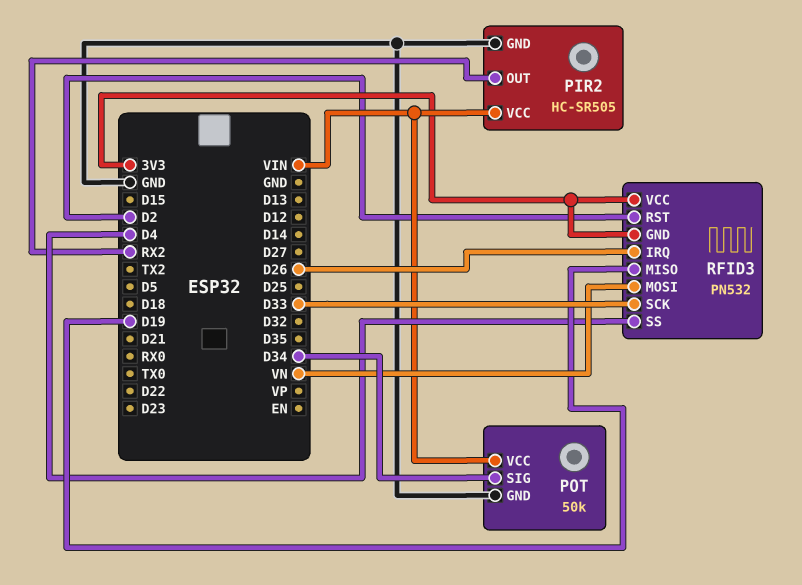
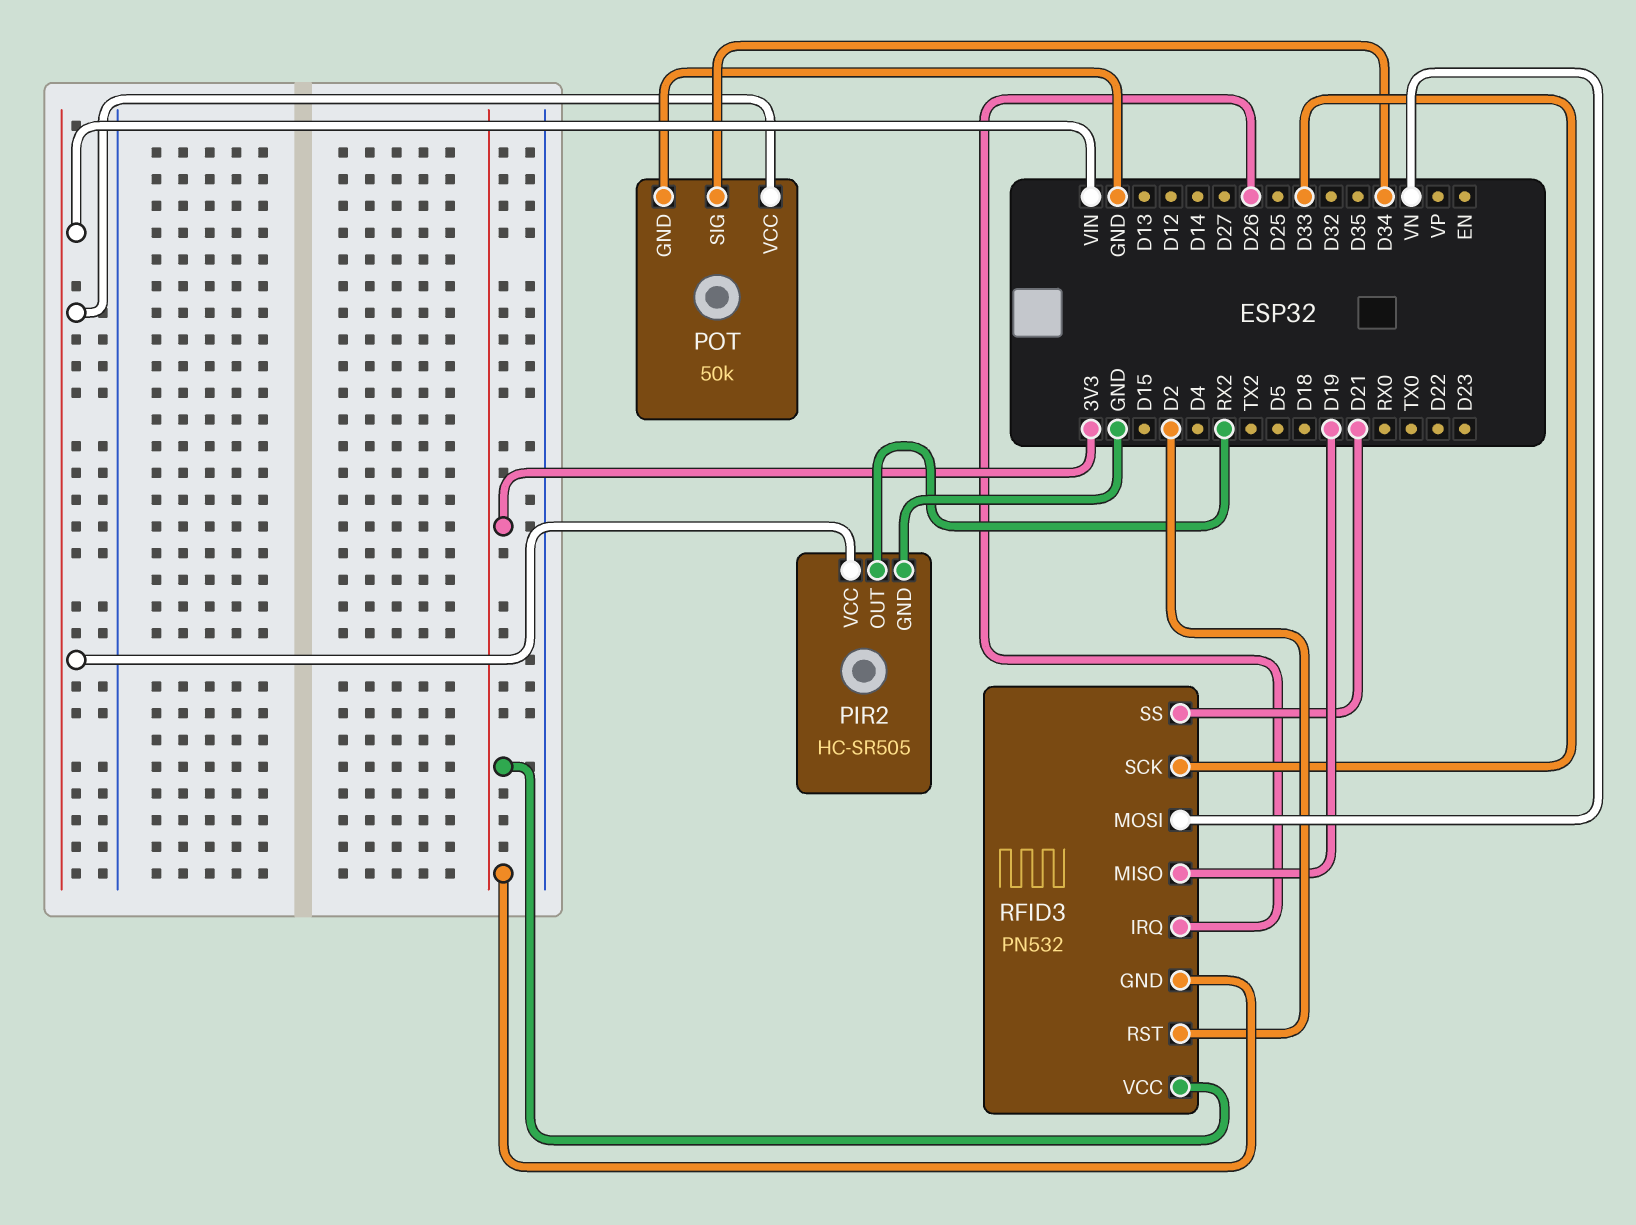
RFID3 pin SS: D4 -> D21

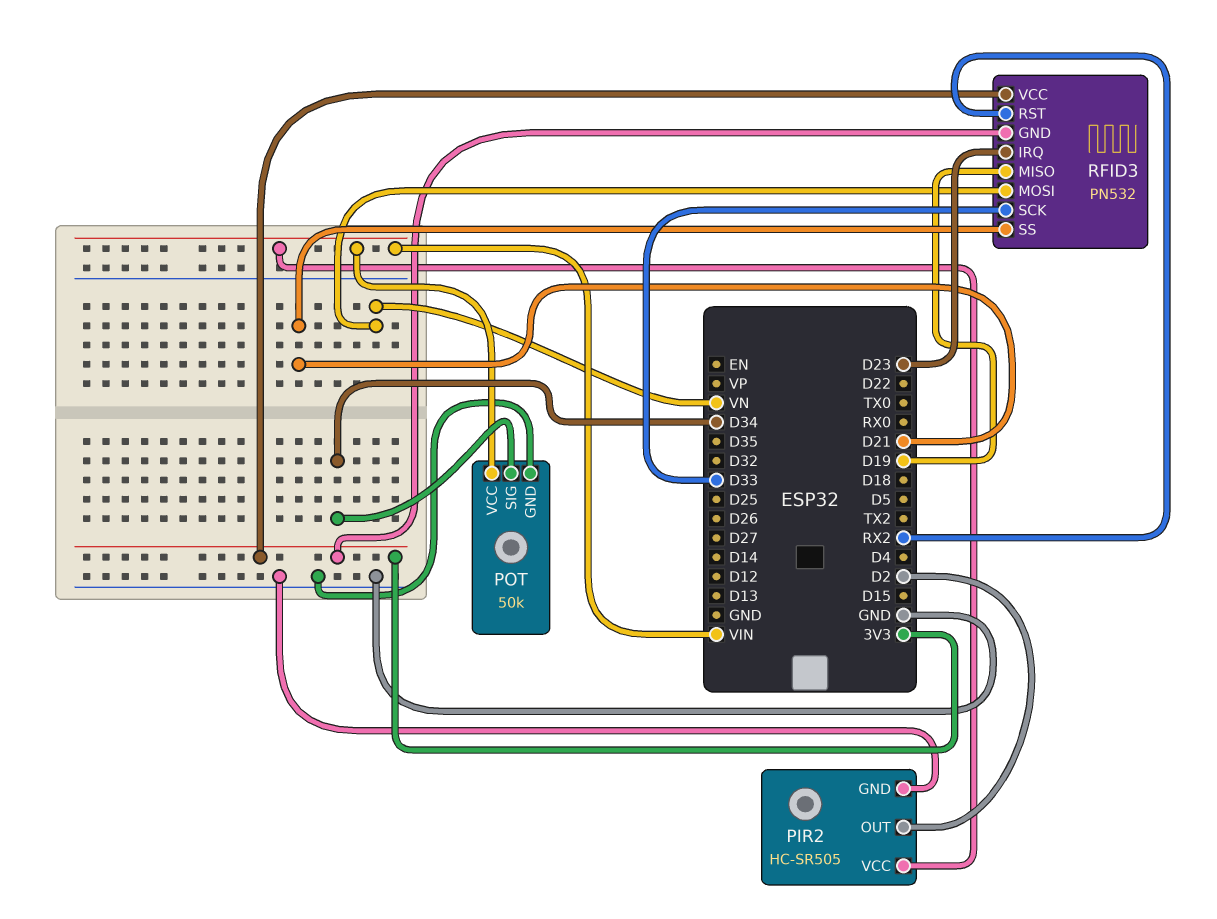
PIR2 pin OUT: RX2 -> D2
RFID3 pin IRQ: D26 -> D23
RFID3 pin RST: D2 -> RX2

